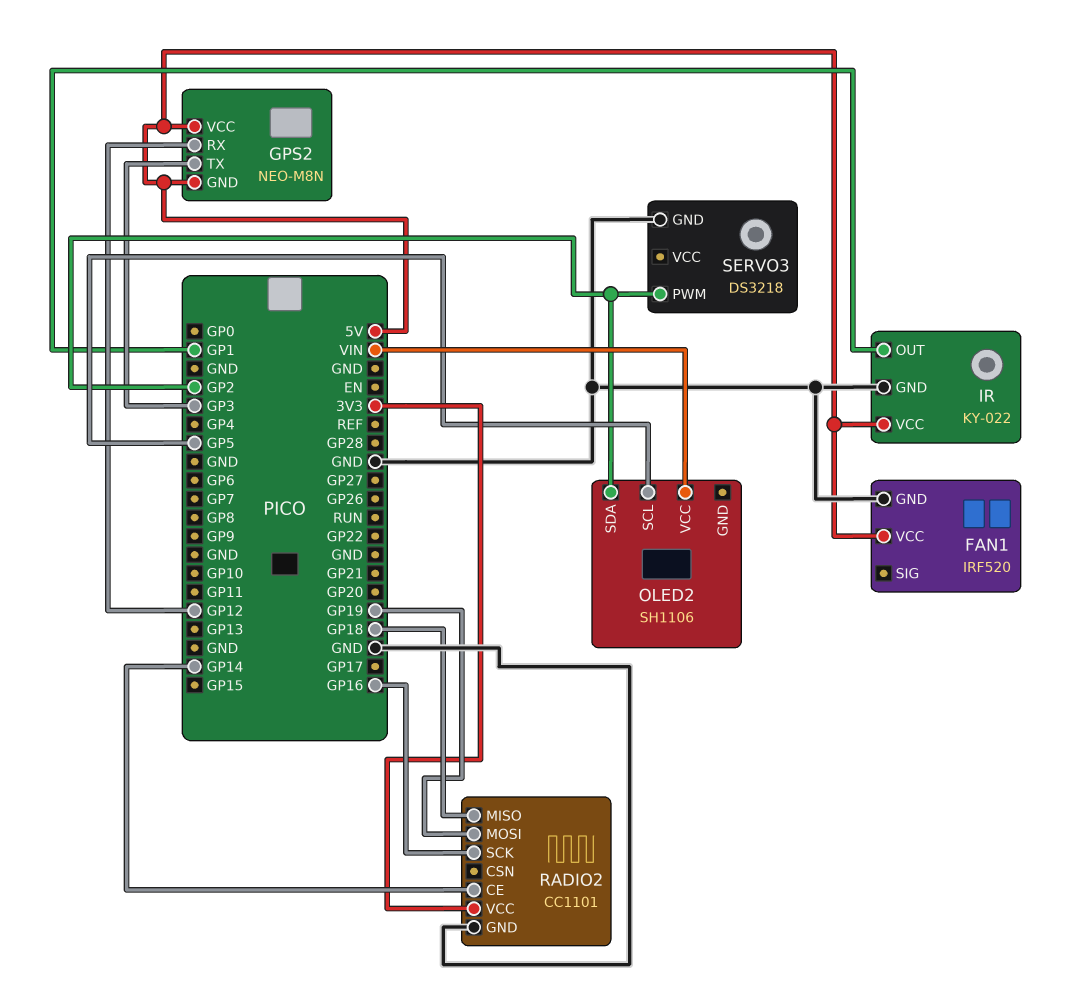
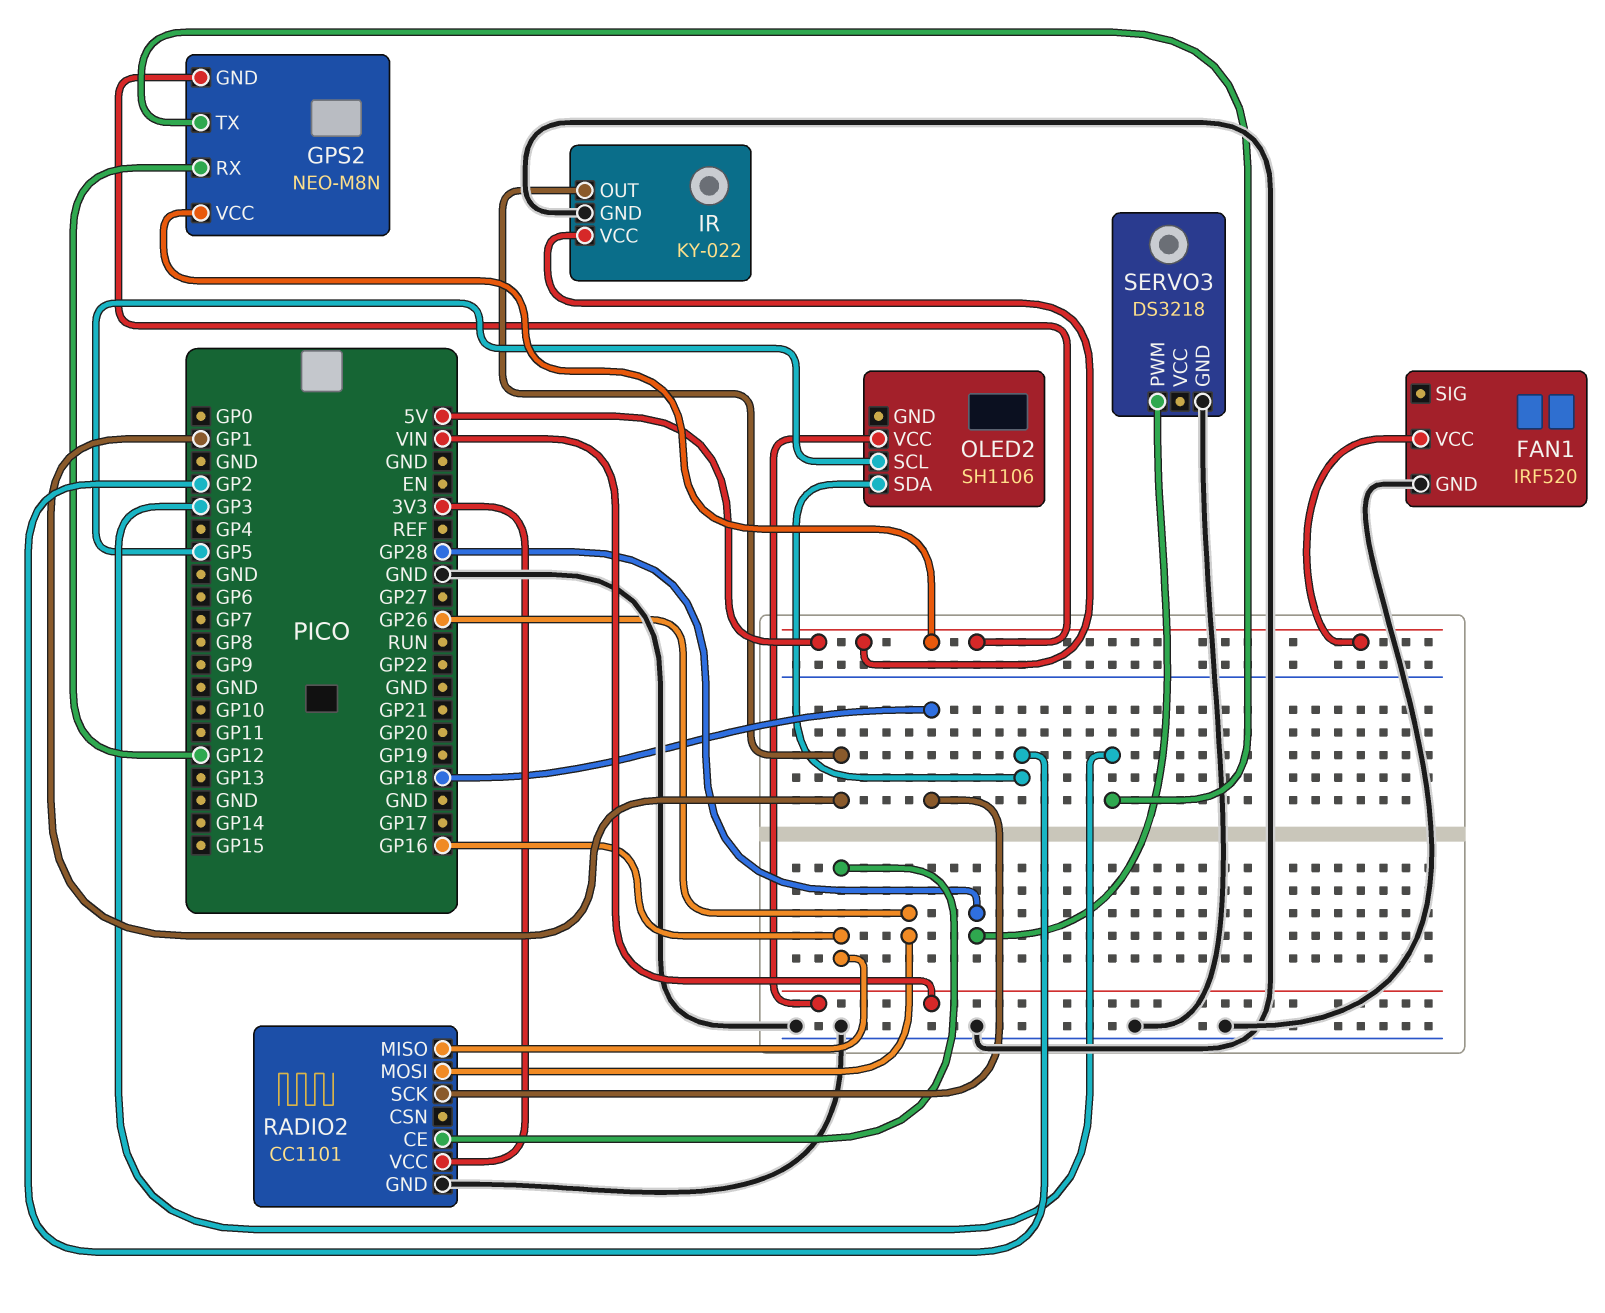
RADIO2 pin CE: GP14 -> GP16
RADIO2 pin MISO: GP18 -> GP16
RADIO2 pin MOSI: GP19 -> GP26
RADIO2 pin SCK: GP16 -> GP18
SERVO3 pin PWM: GP2 -> GP28

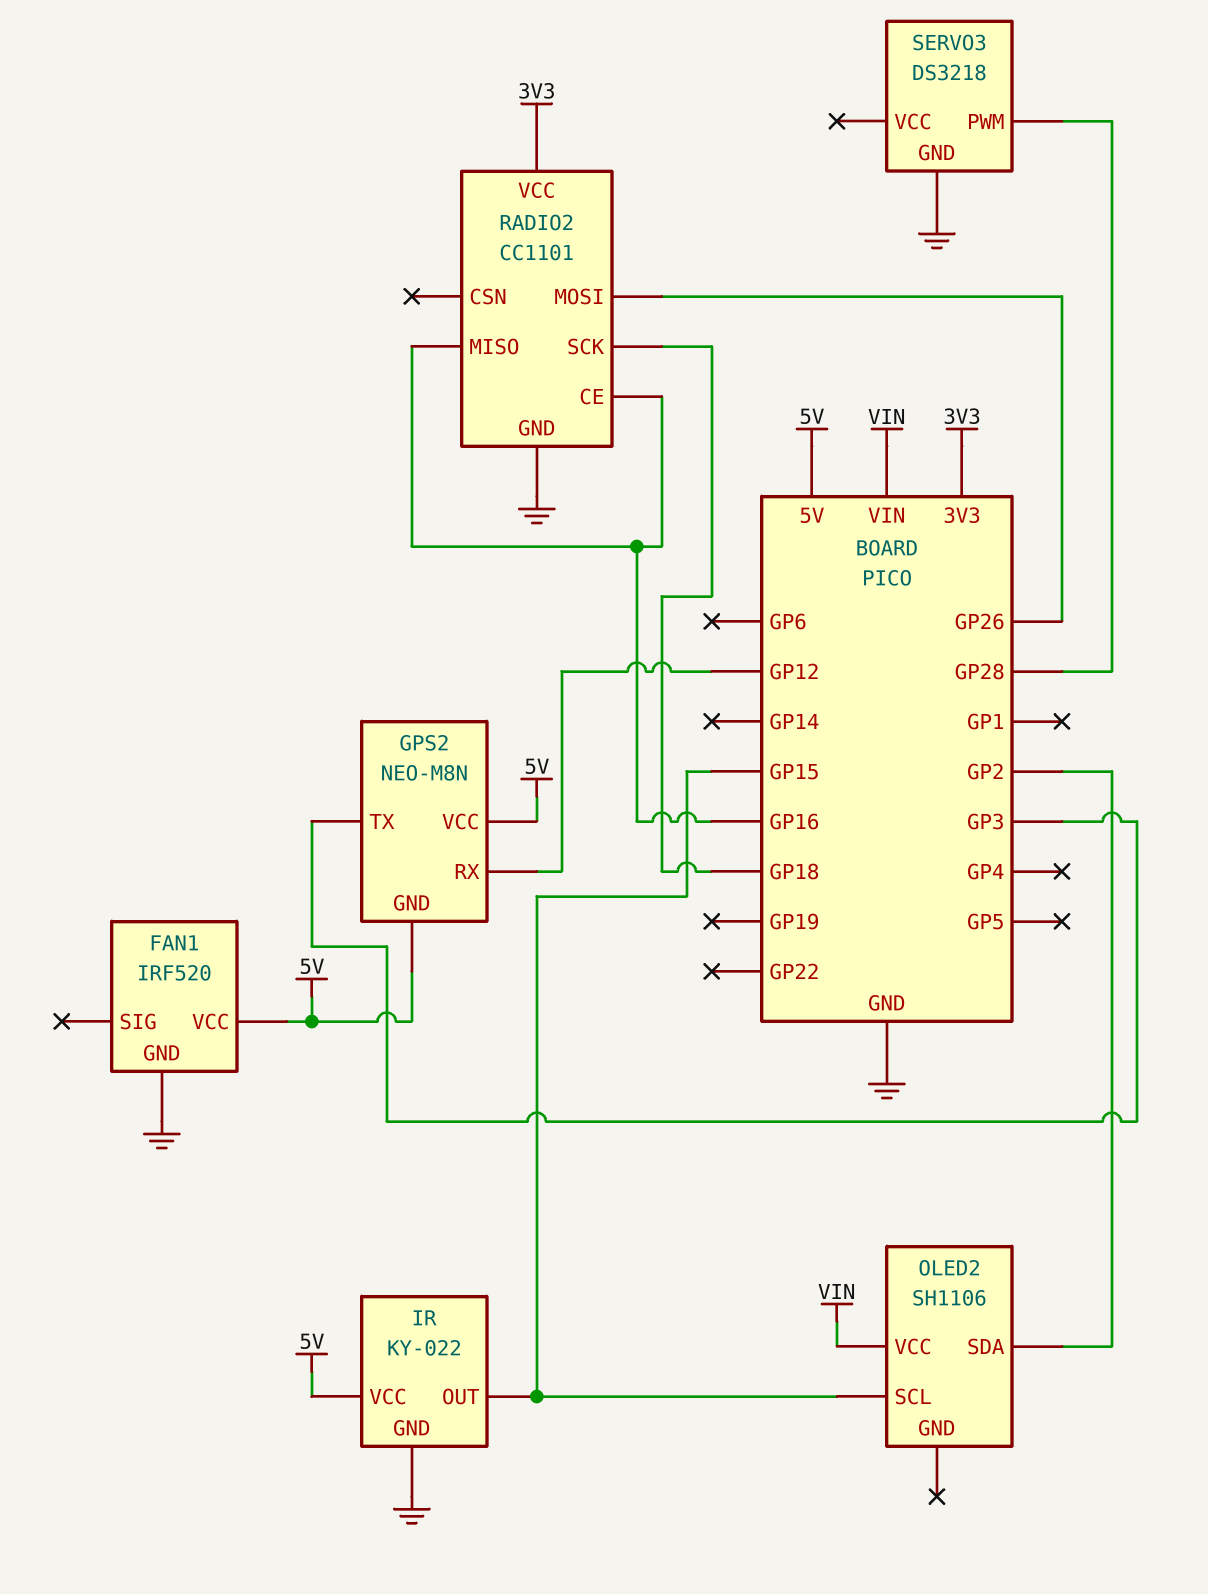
IR pin OUT: GP1 -> GP15
OLED2 pin SCL: GP5 -> GP15

